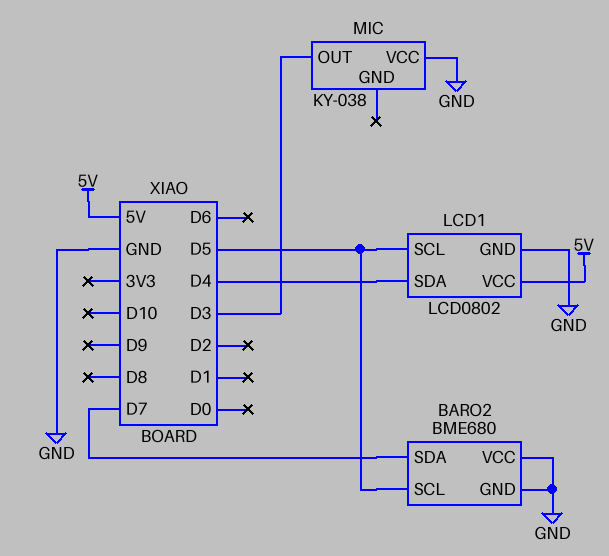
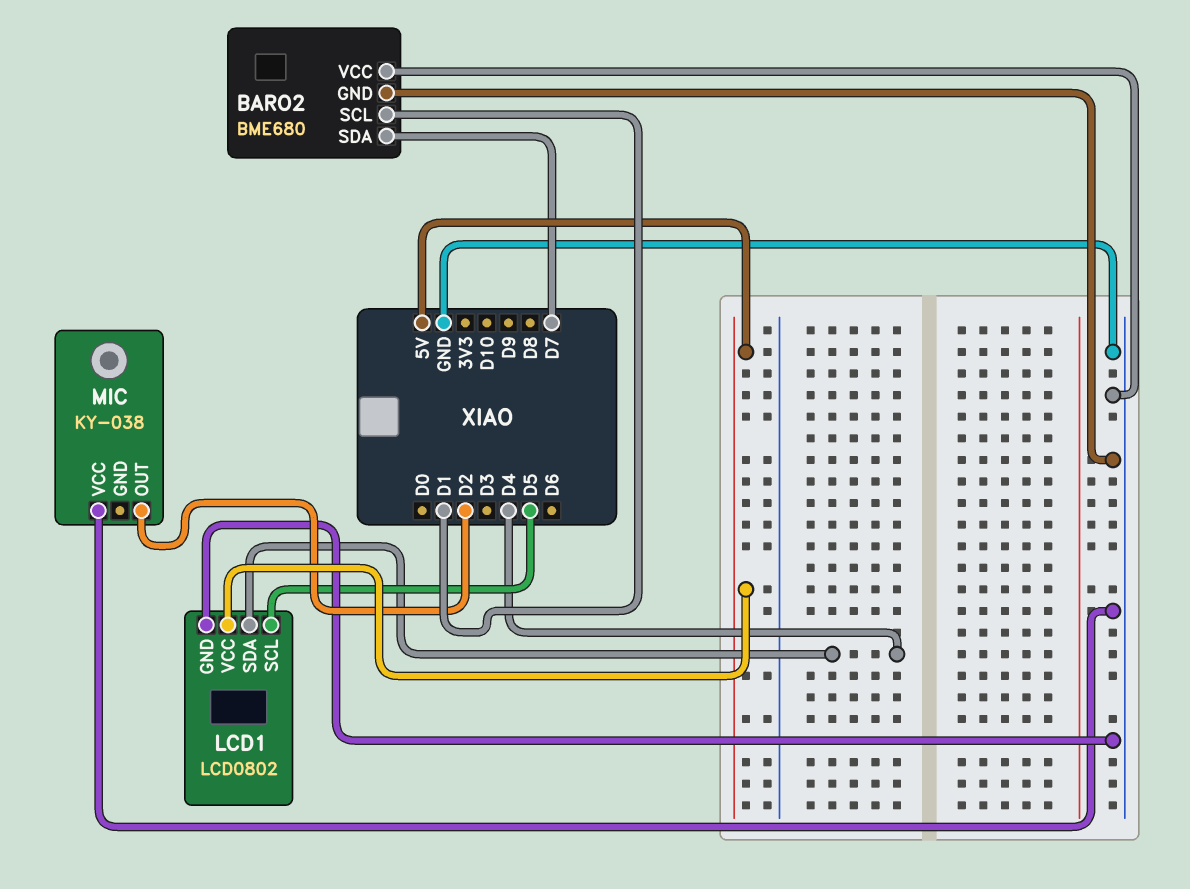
BARO2 pin SCL: D5 -> D1
MIC pin OUT: D3 -> D2

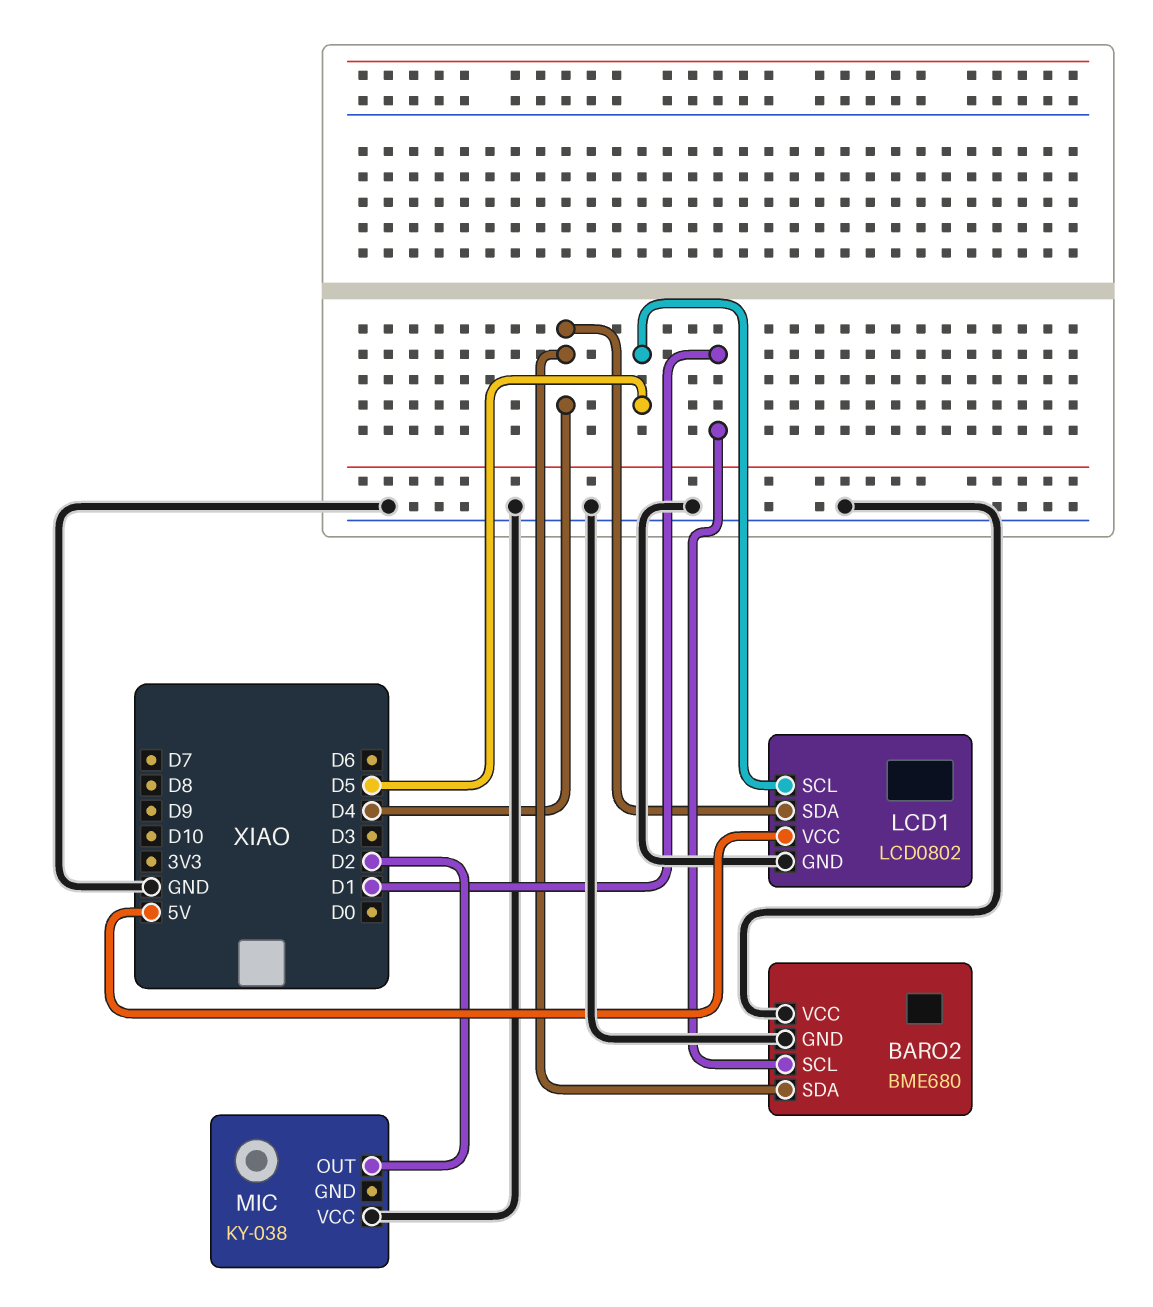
BARO2 pin SDA: D7 -> D4

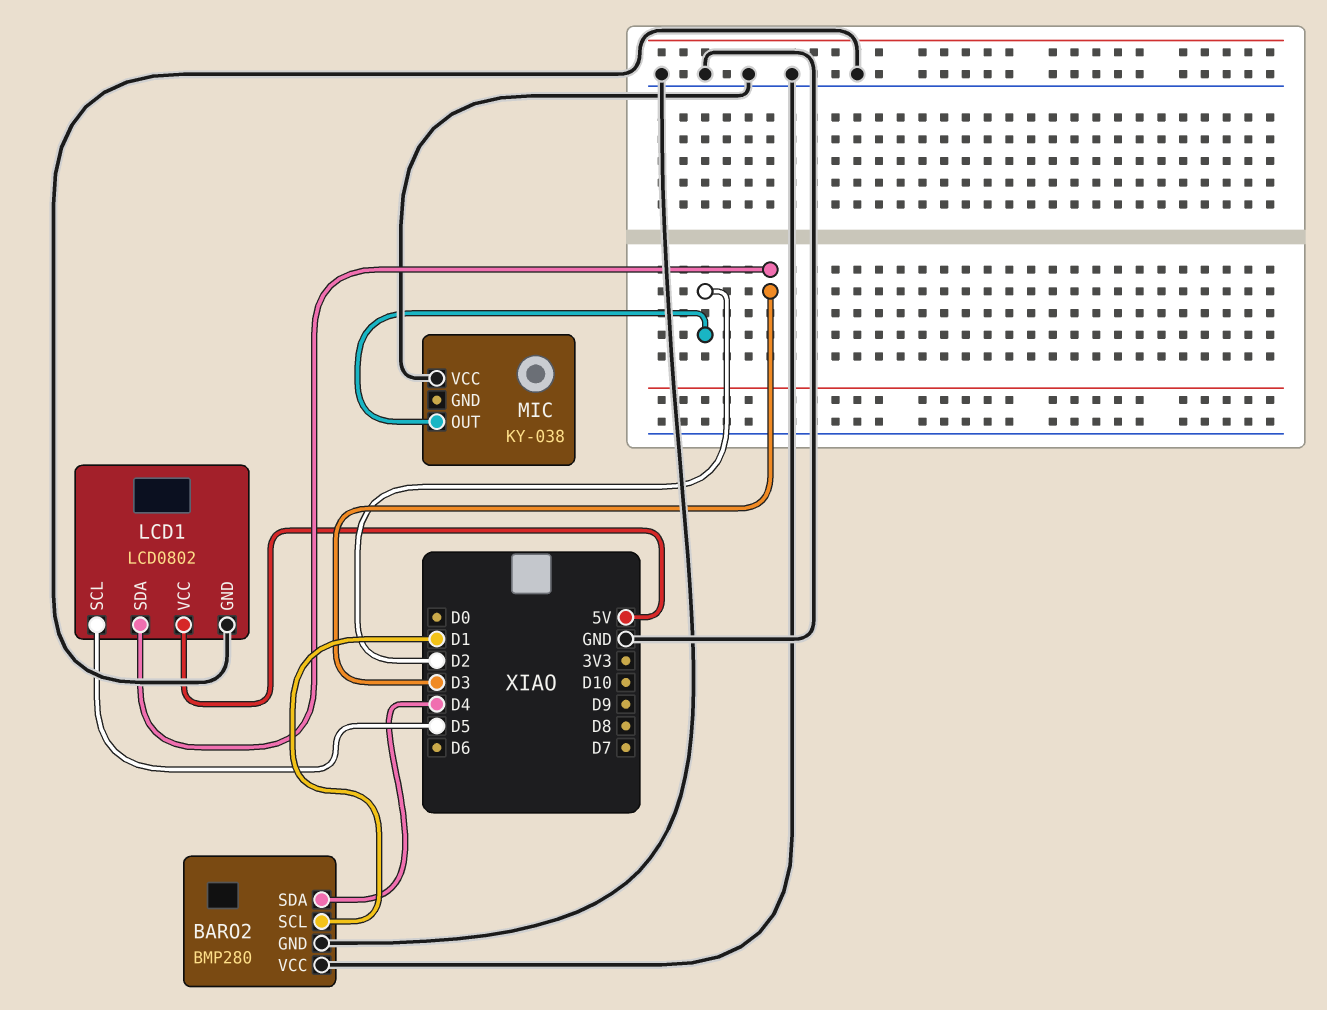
BARO2: BME680 -> BMP280
LCD1 pin SDA: D4 -> D3

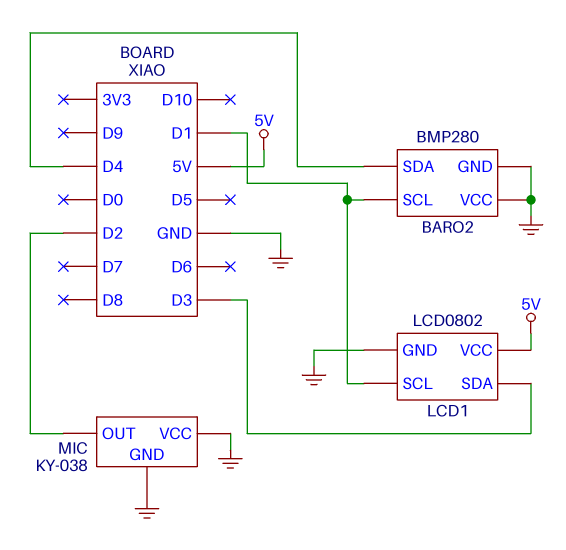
LCD1 pin SCL: D5 -> D1
MIC pin GND: none -> GND

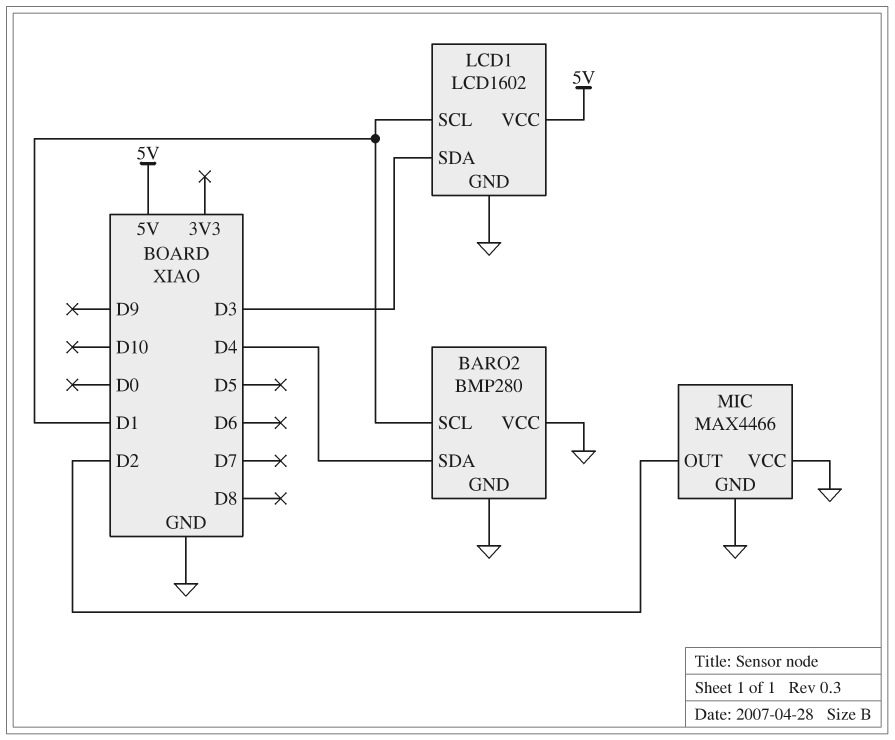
LCD1: LCD0802 -> LCD1602
MIC: KY-038 -> MAX4466

